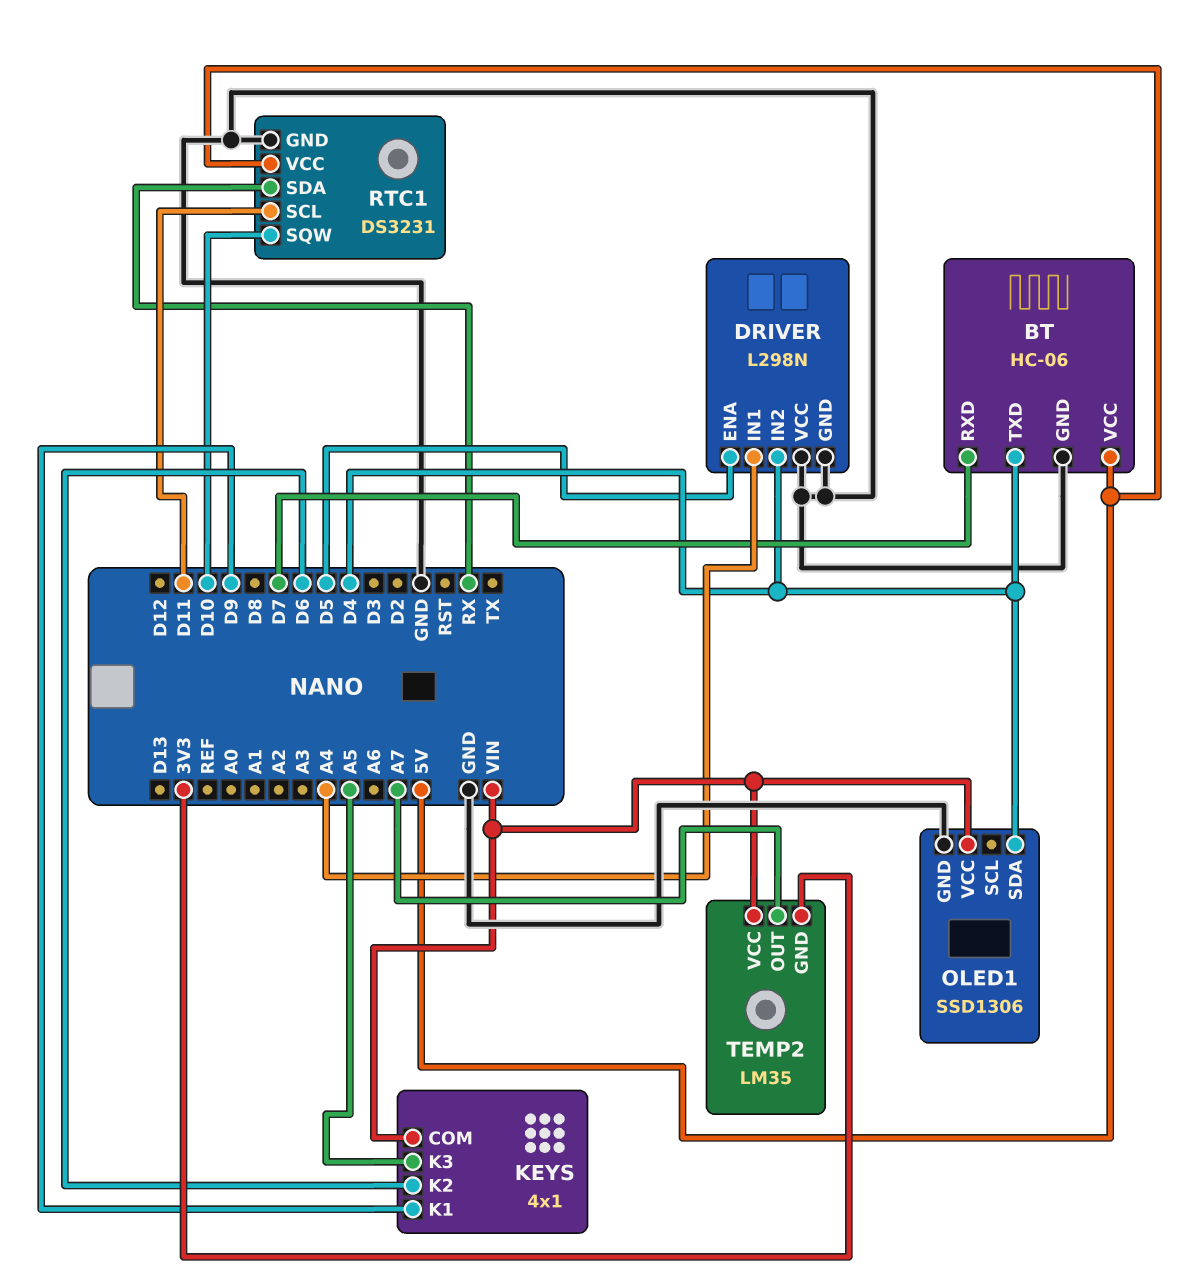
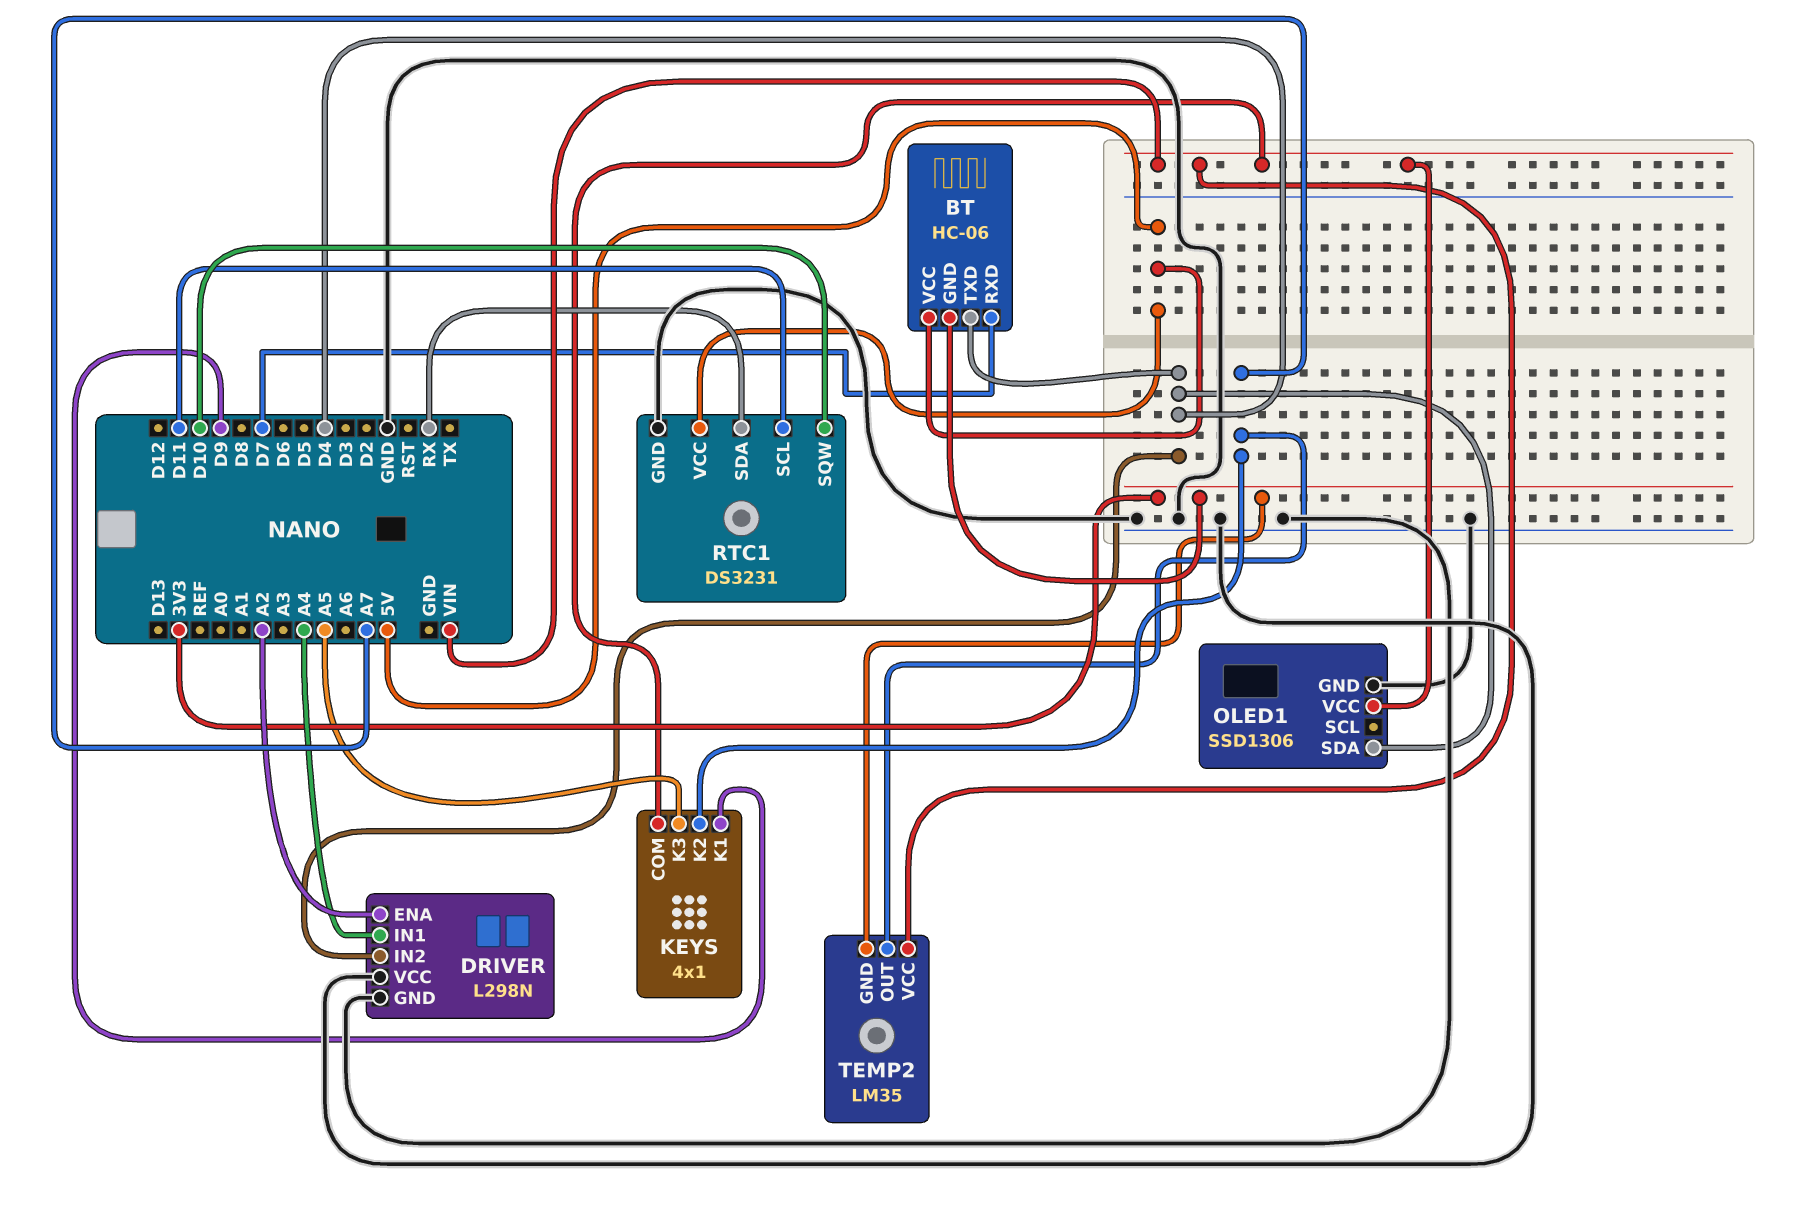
BT pin GND: GND -> 3V3
DRIVER pin ENA: D5 -> A2
KEYS pin K2: D6 -> A7

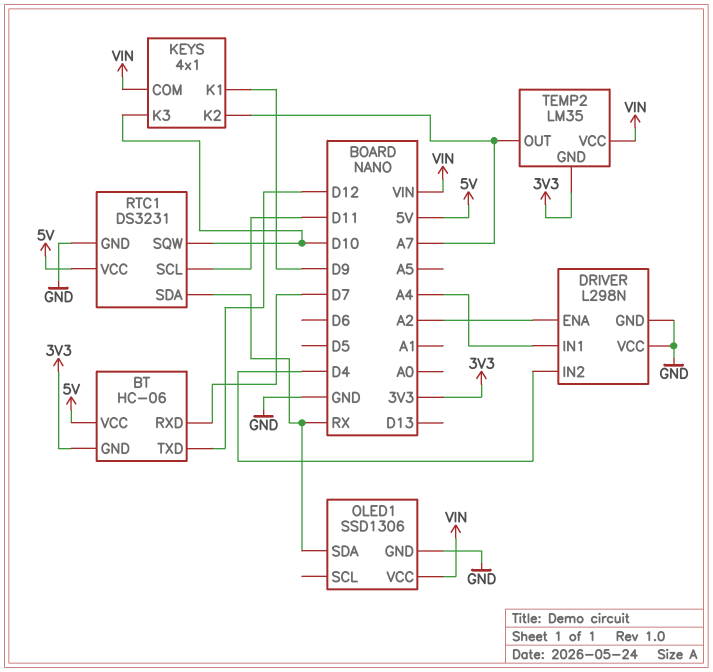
BT pin TXD: D4 -> D12
KEYS pin K3: A5 -> D10
OLED1 pin SDA: D4 -> RX

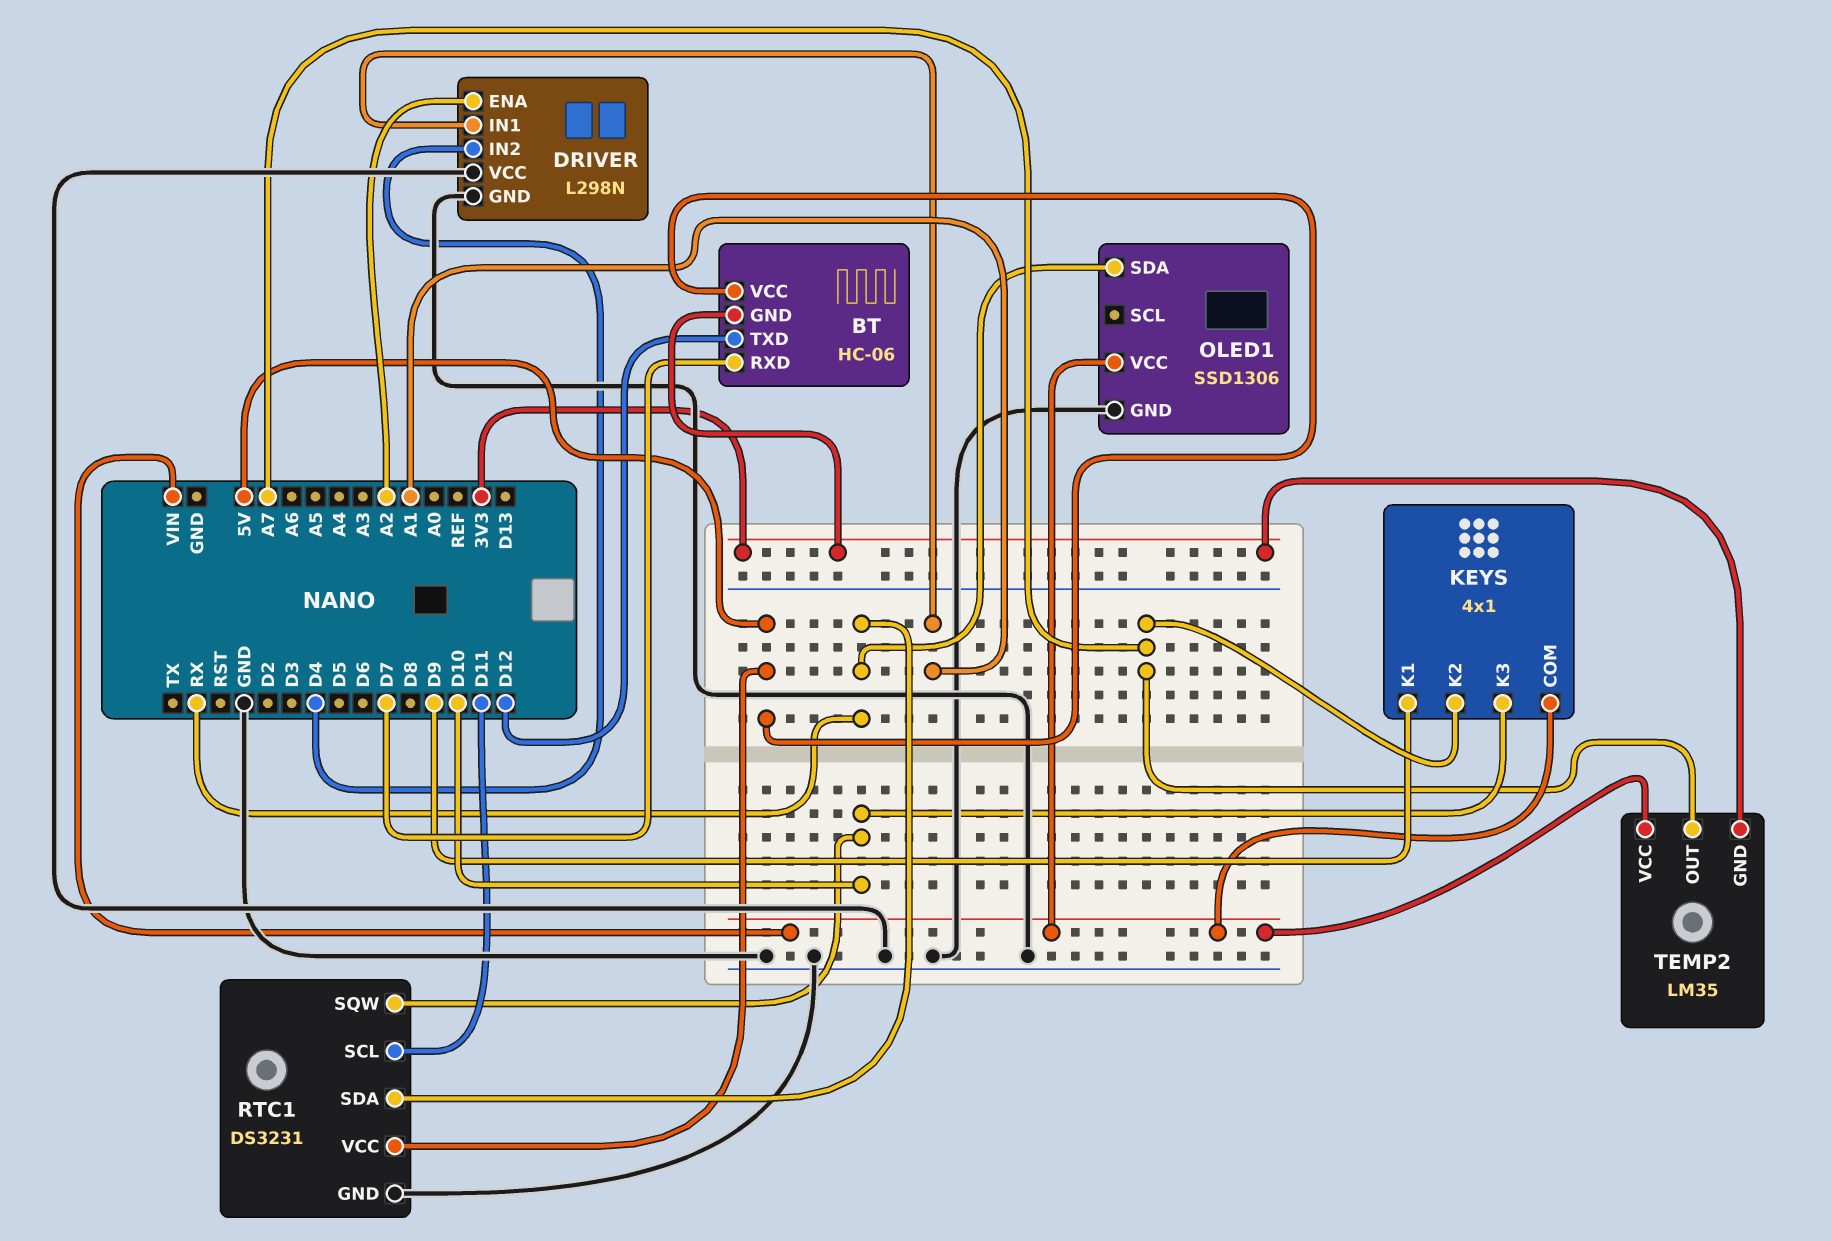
DRIVER pin IN1: A4 -> A1

